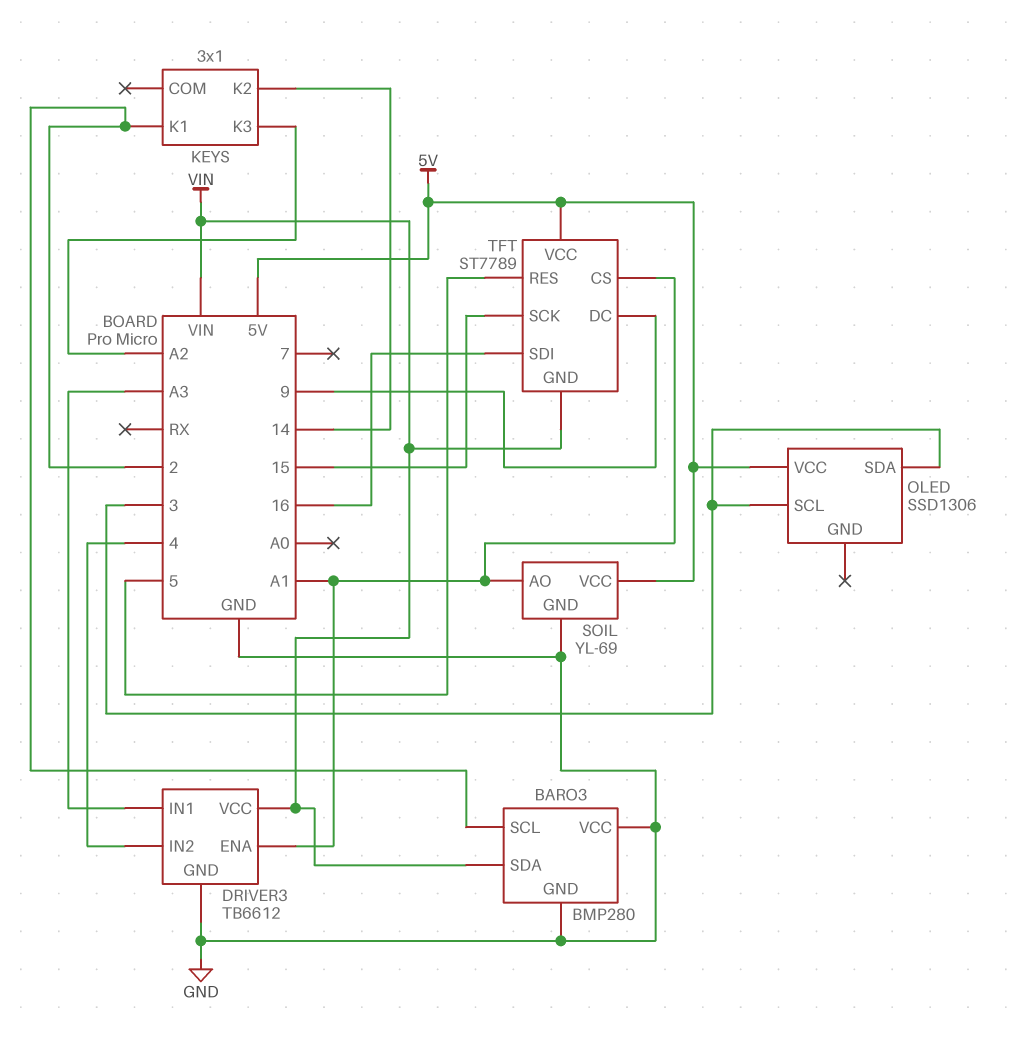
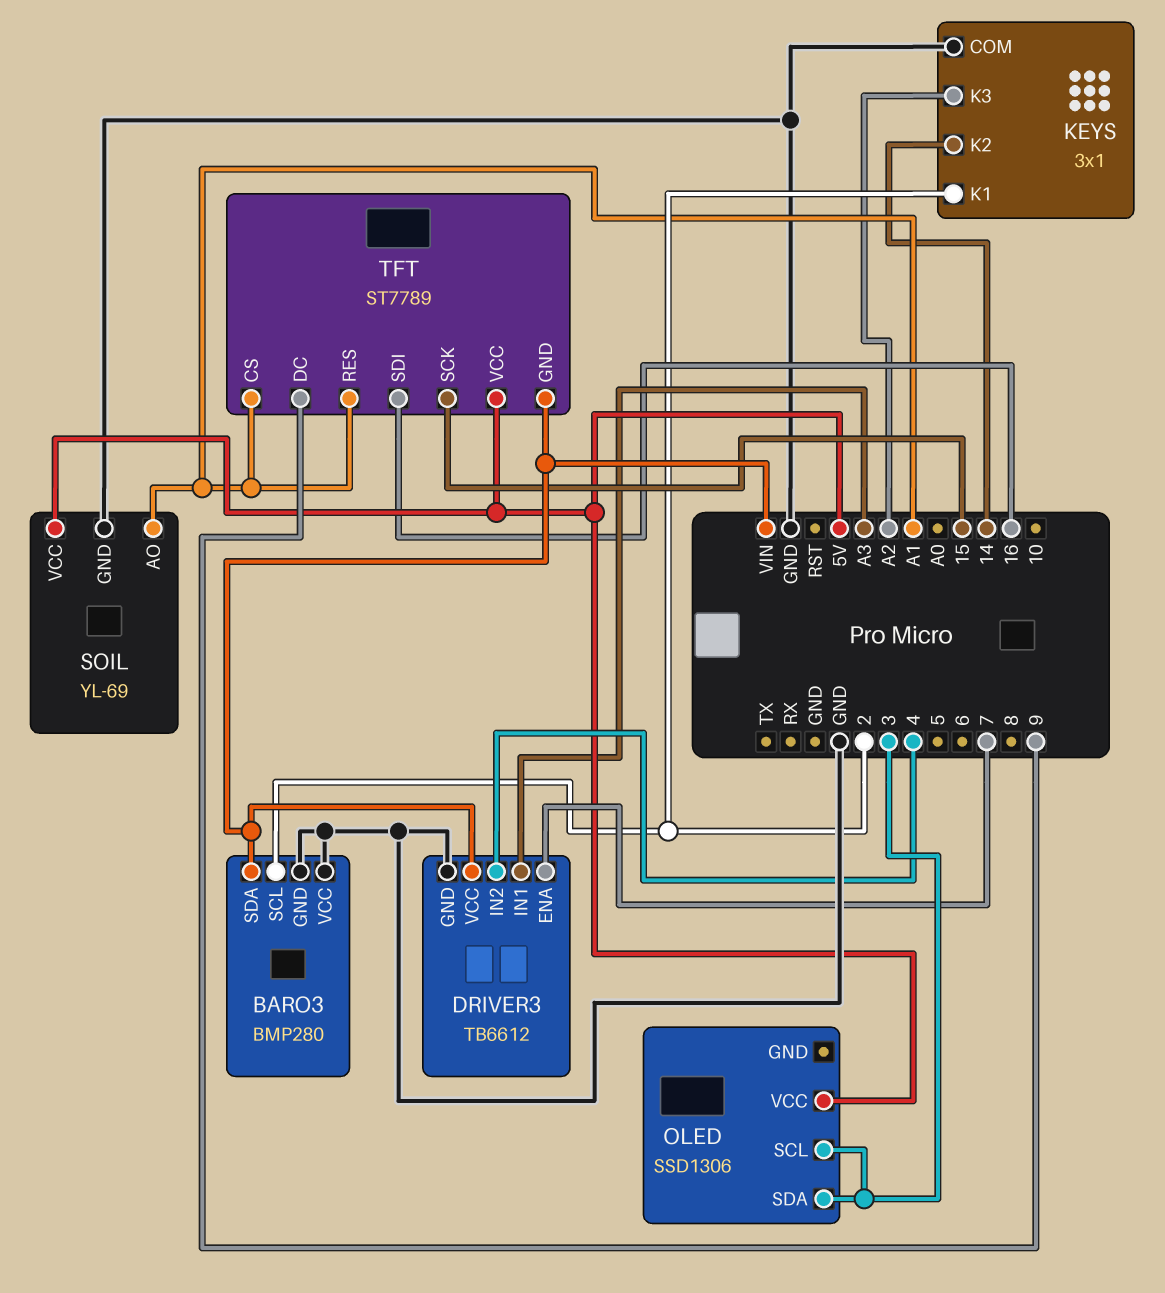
DRIVER3 pin ENA: A1 -> 7
KEYS pin COM: none -> GND
TFT pin RES: 5 -> A1

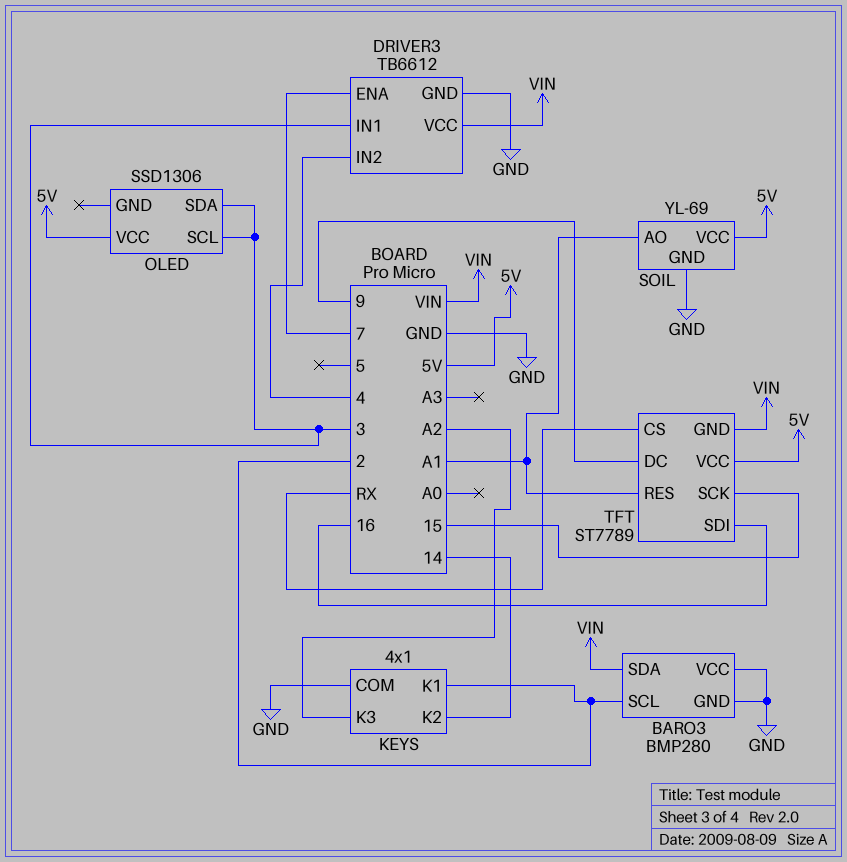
DRIVER3 pin IN1: A3 -> 3
KEYS: 3x1 -> 4x1
TFT pin CS: A1 -> RX

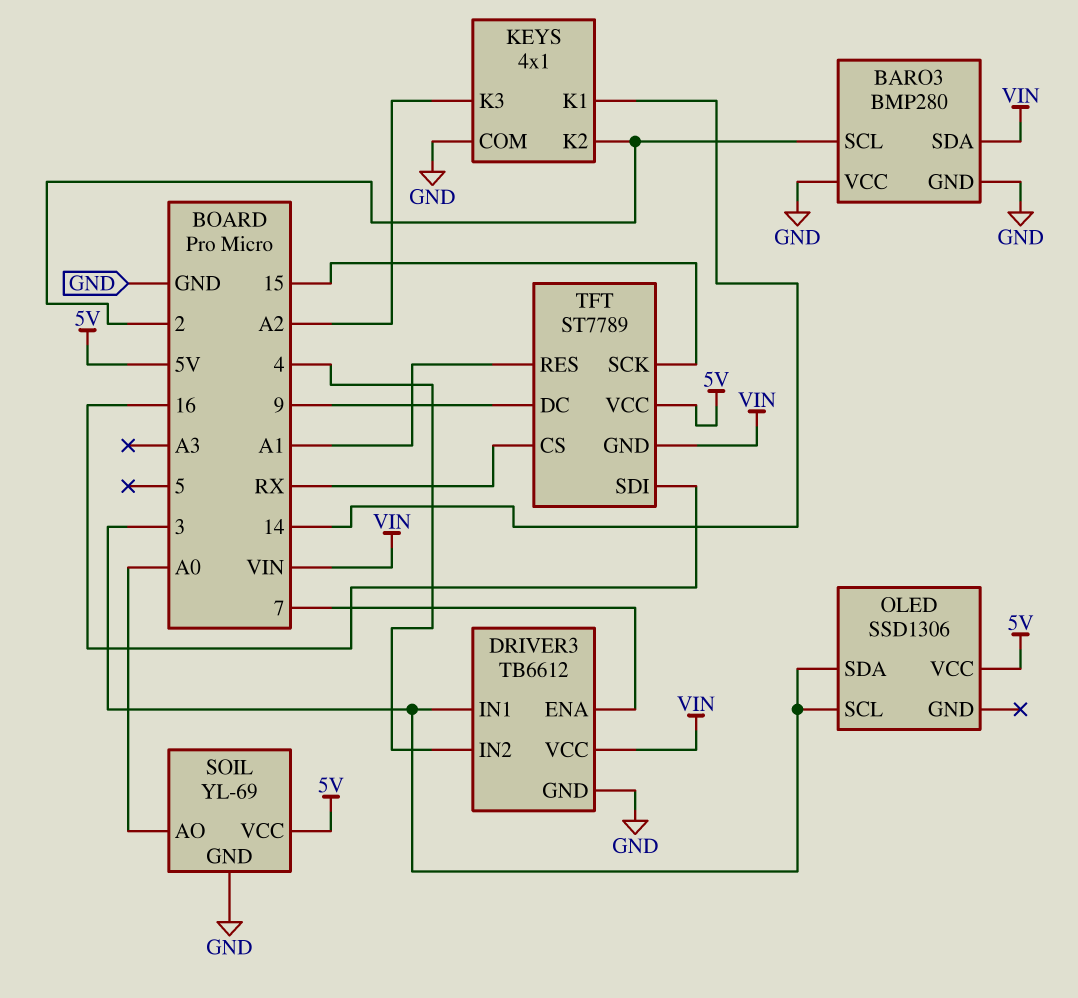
KEYS pin K1: 2 -> 14
KEYS pin K2: 14 -> 2
SOIL pin AO: A1 -> A0

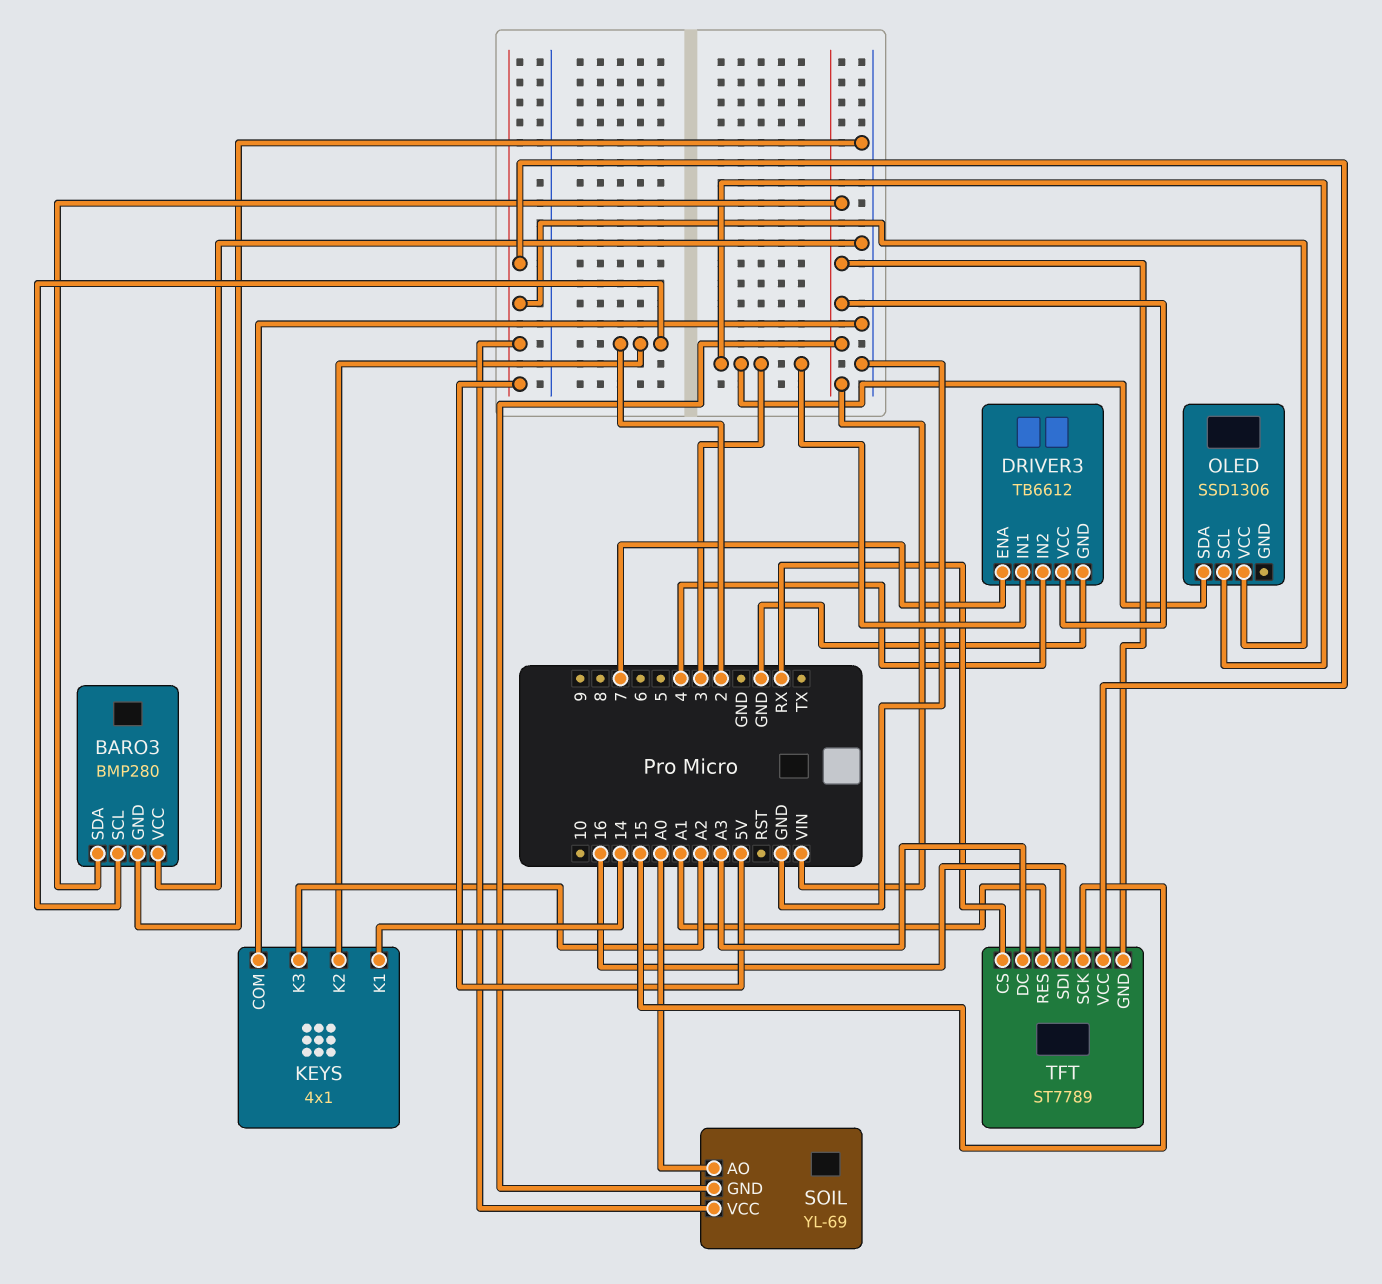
SOIL pin GND: GND -> VIN
TFT pin DC: 9 -> A3

